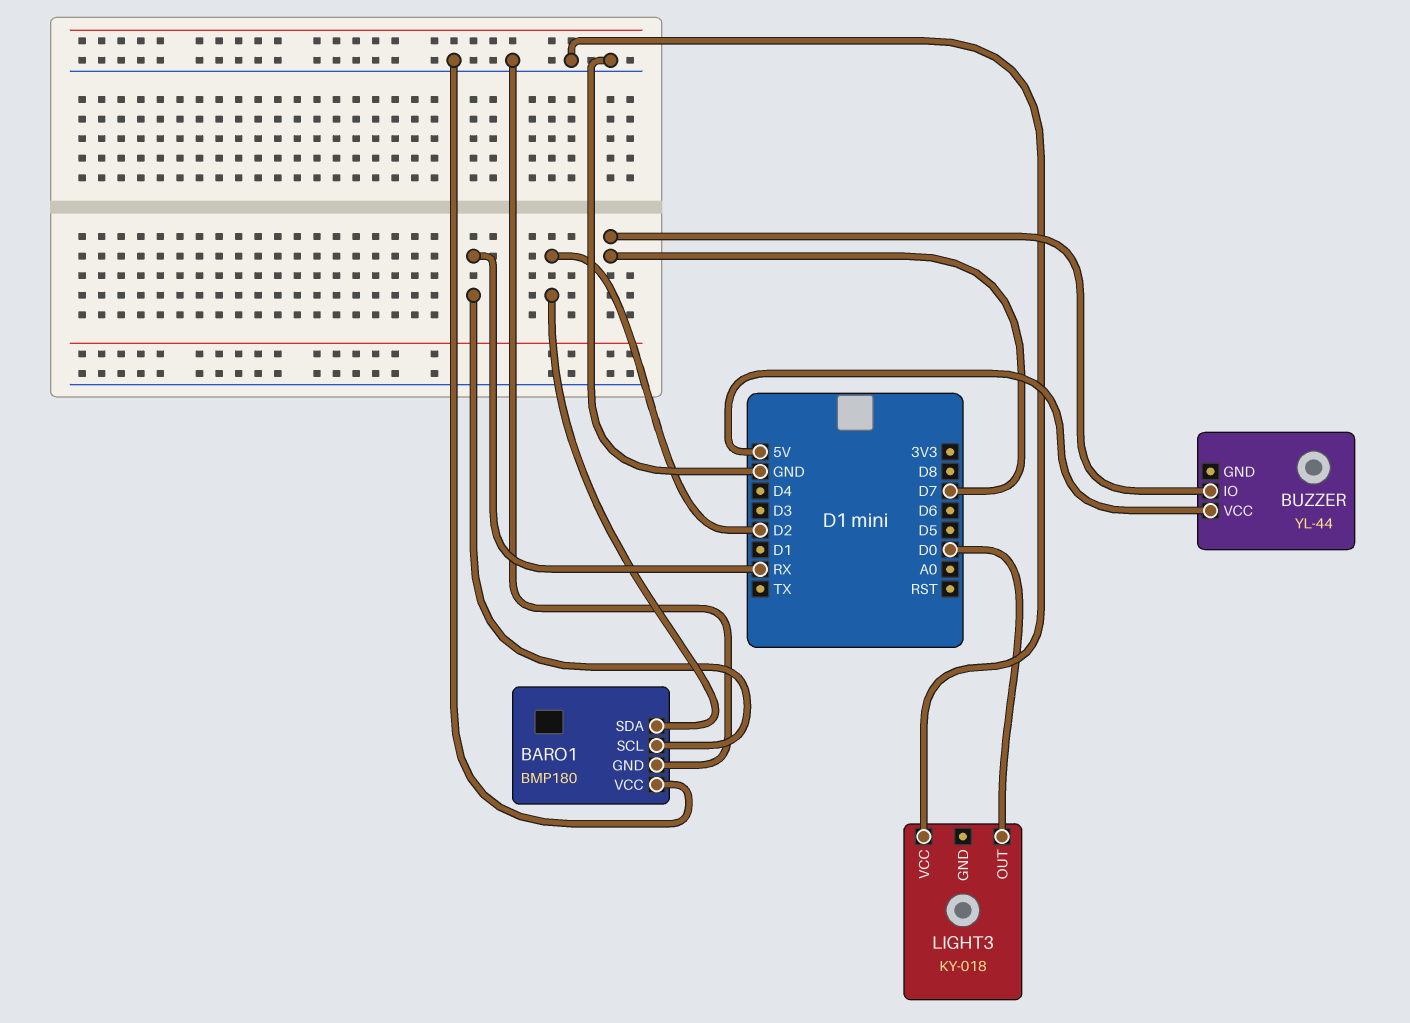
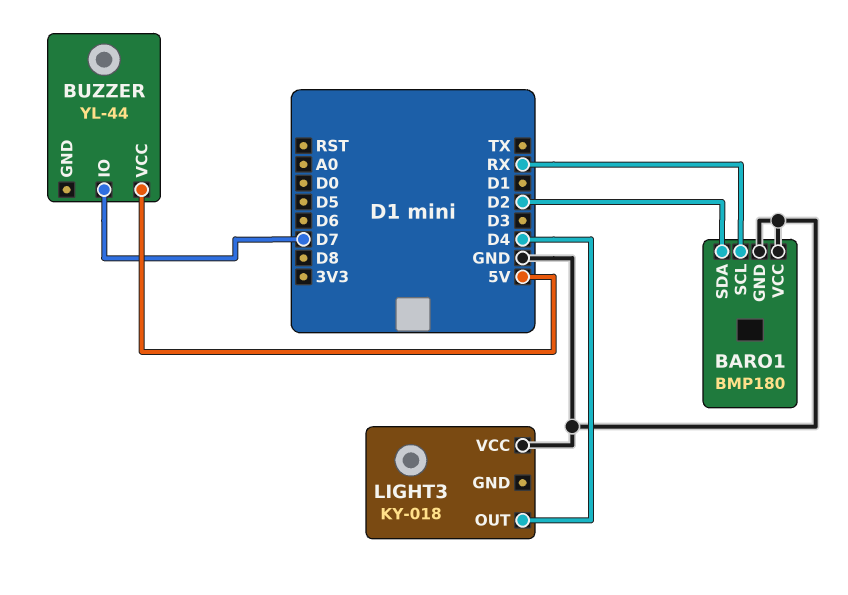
LIGHT3 pin OUT: D0 -> D4

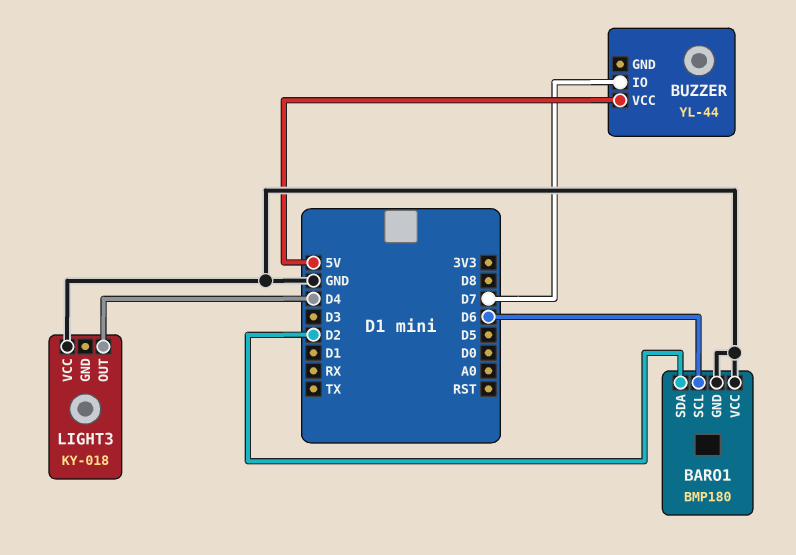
BARO1 pin SCL: RX -> D6

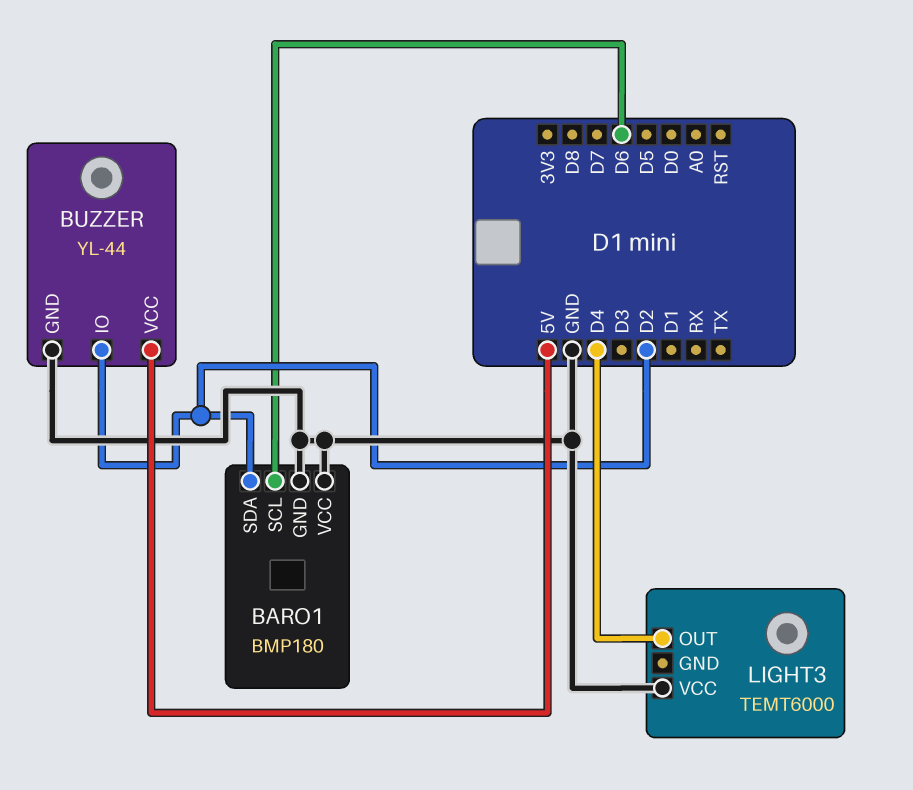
BUZZER pin GND: none -> GND
BUZZER pin IO: D7 -> D2
LIGHT3: KY-018 -> TEMT6000

